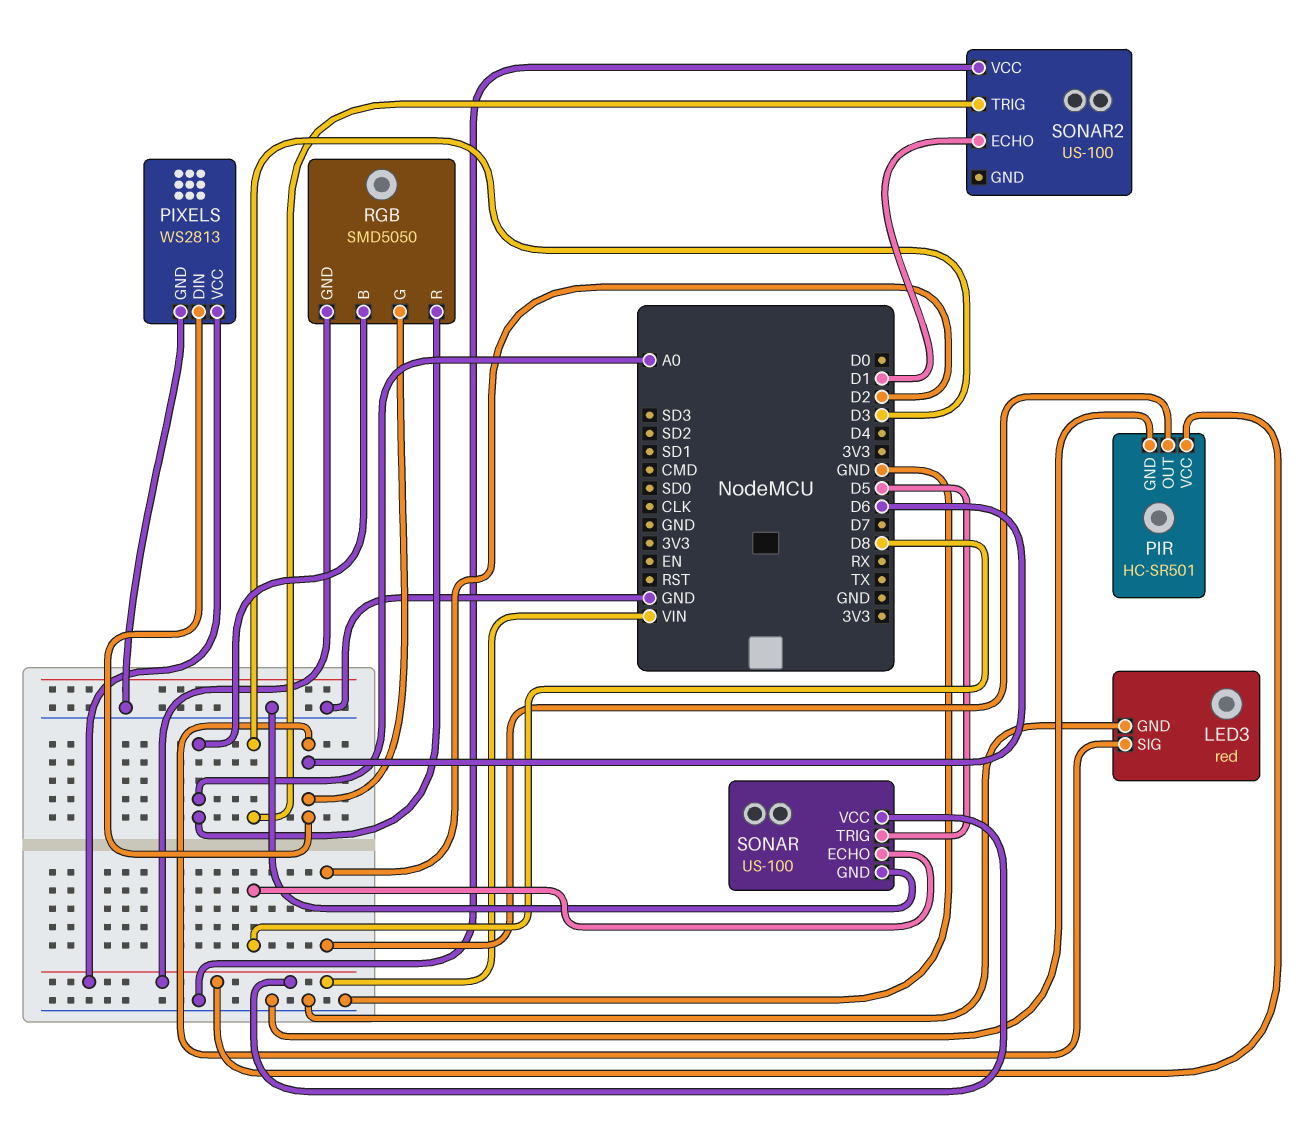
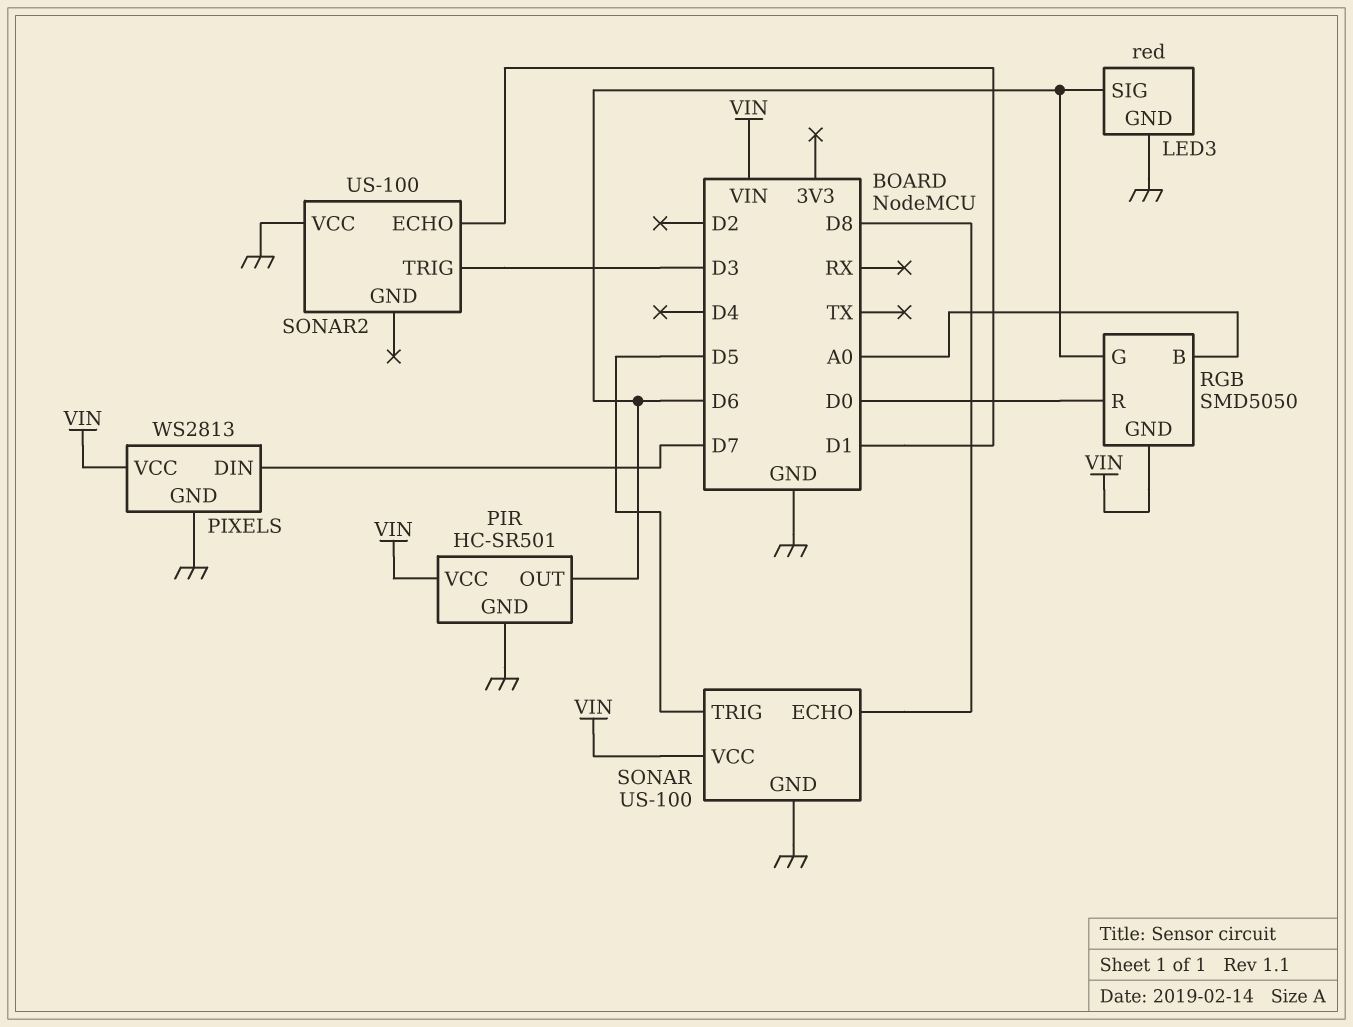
PIR pin OUT: D2 -> D6
PIXELS pin DIN: D6 -> D7
RGB pin R: A0 -> D0

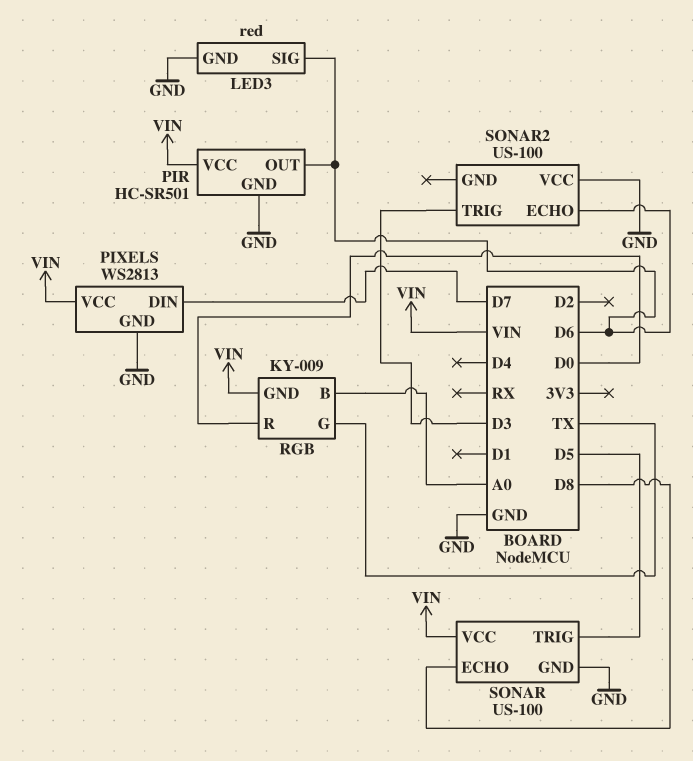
RGB: SMD5050 -> KY-009
RGB pin G: D6 -> TX
SONAR2 pin ECHO: D1 -> D6

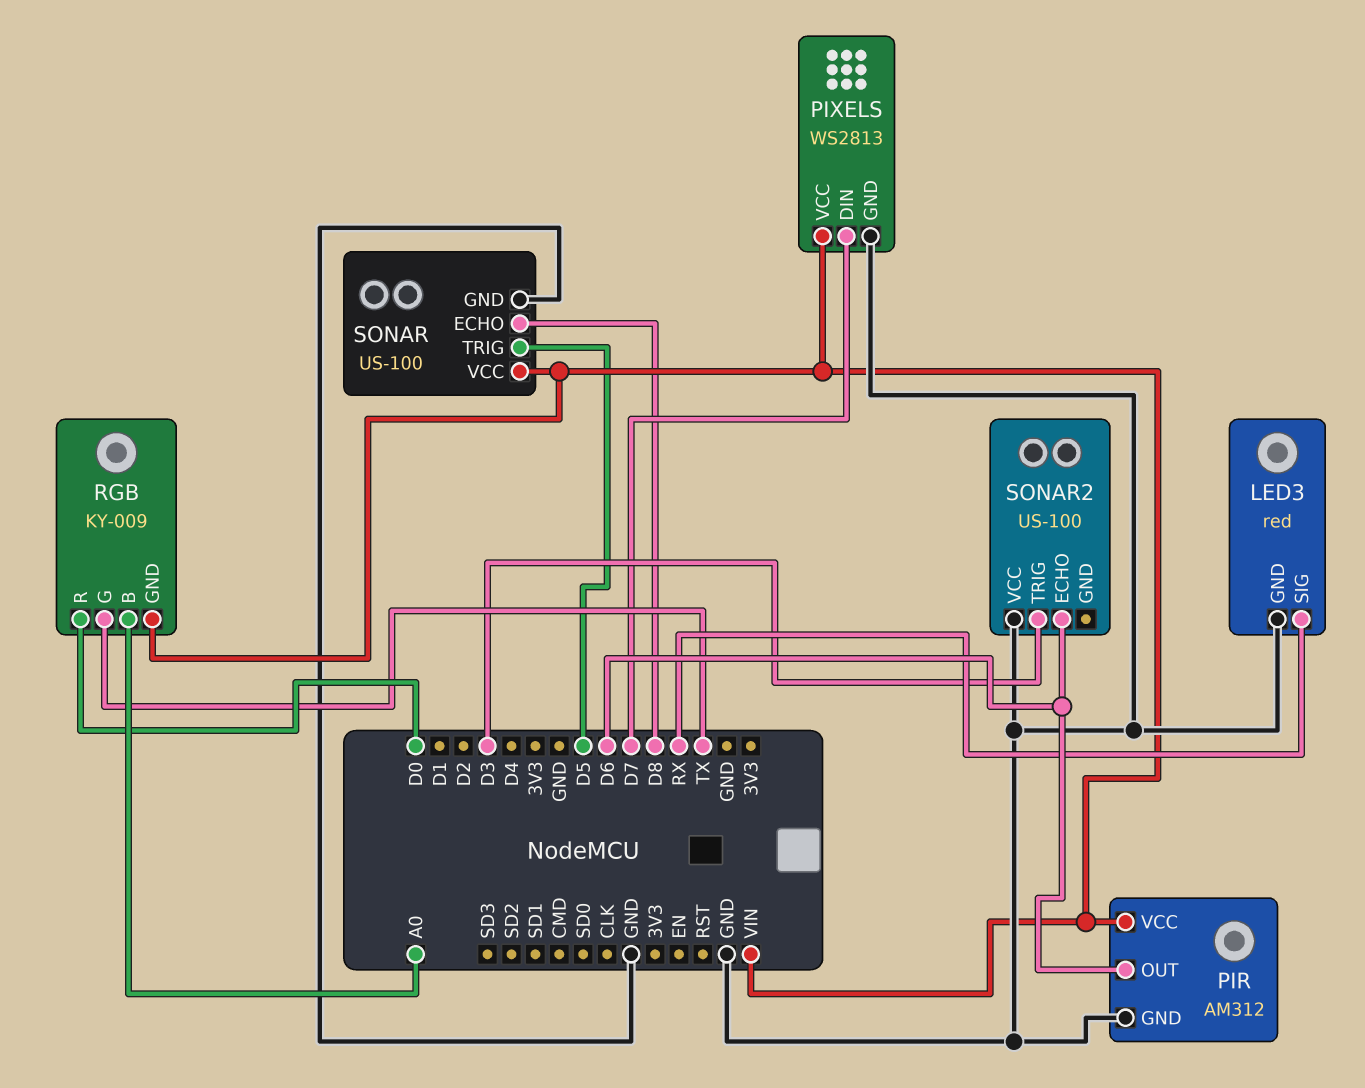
LED3 pin SIG: D6 -> RX
PIR: HC-SR501 -> AM312

